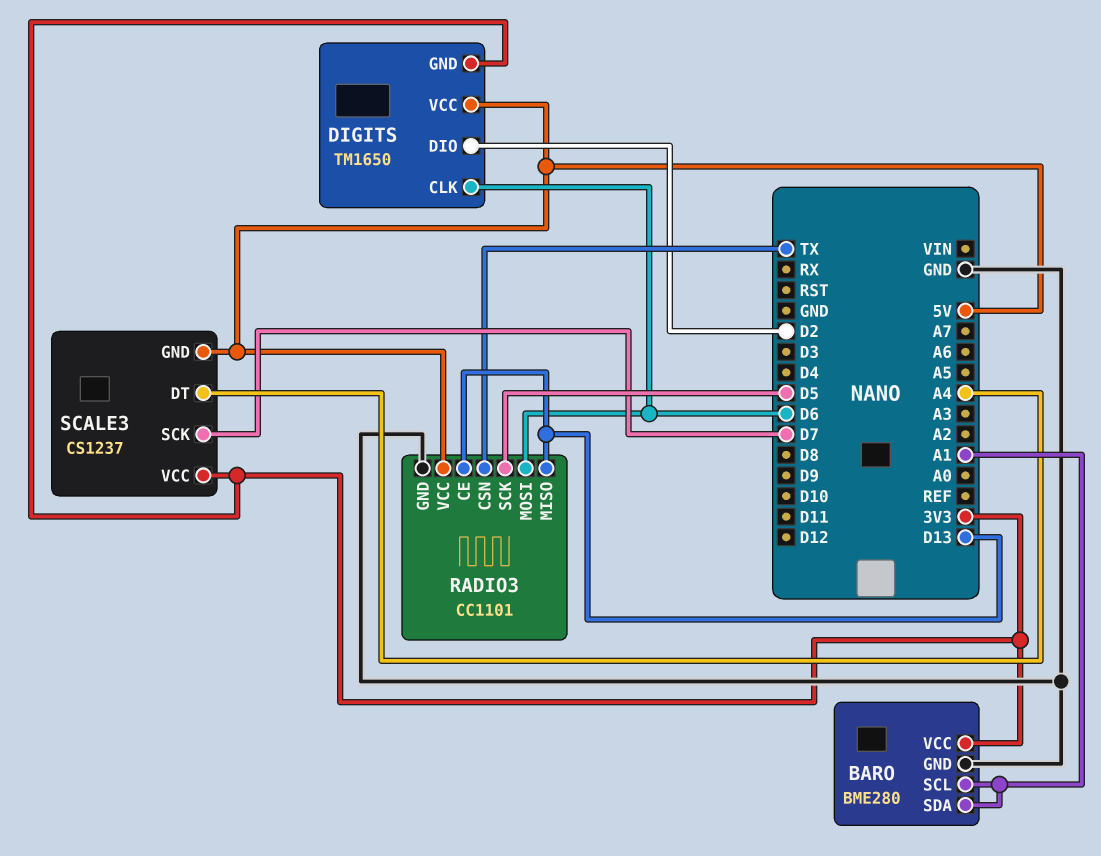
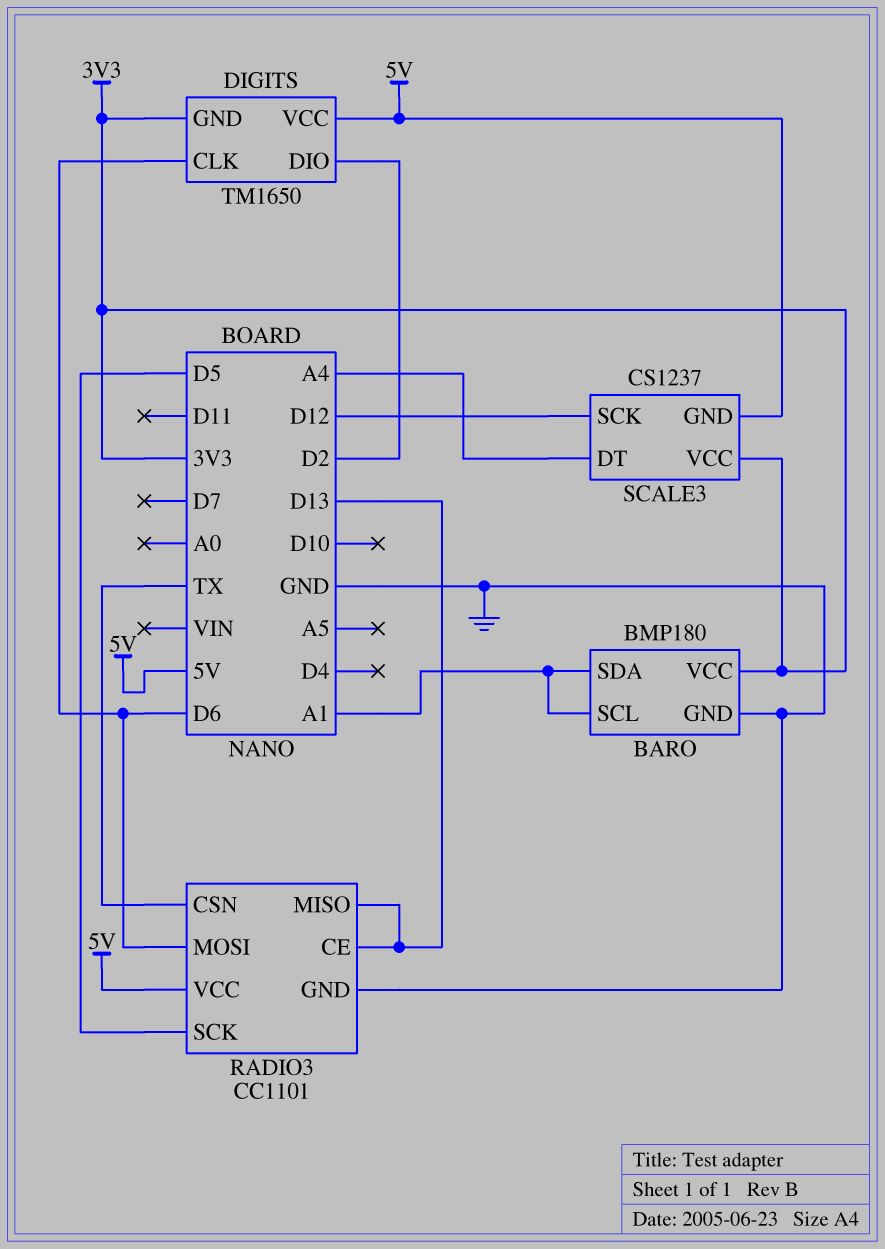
BARO: BME280 -> BMP180
SCALE3 pin SCK: D7 -> D12

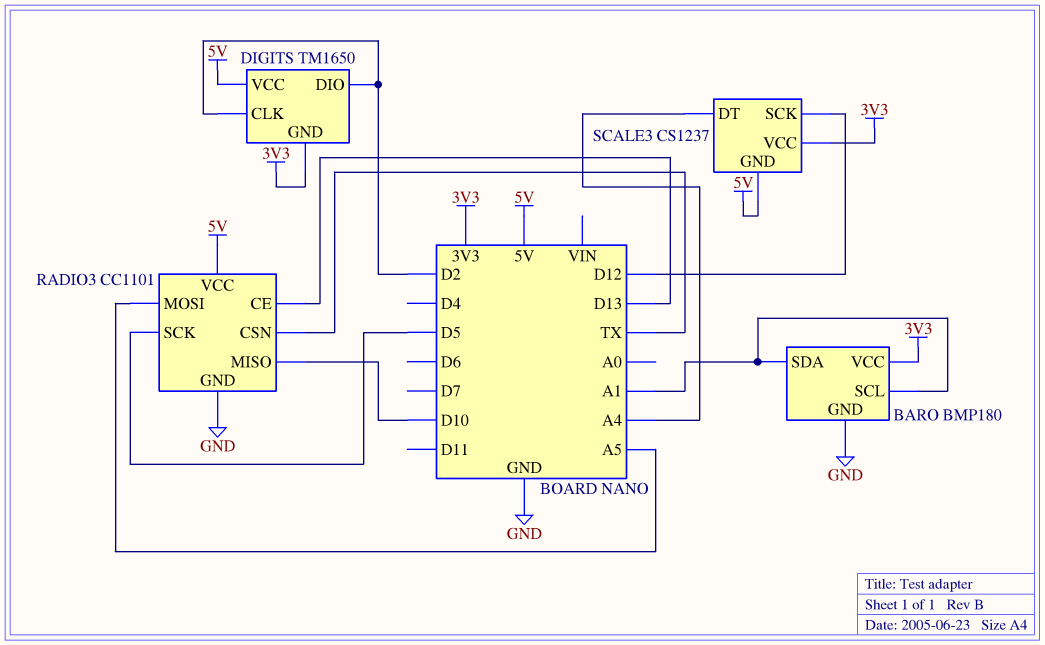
DIGITS pin CLK: D6 -> D2
RADIO3 pin MISO: D13 -> D10
RADIO3 pin MOSI: D6 -> A5

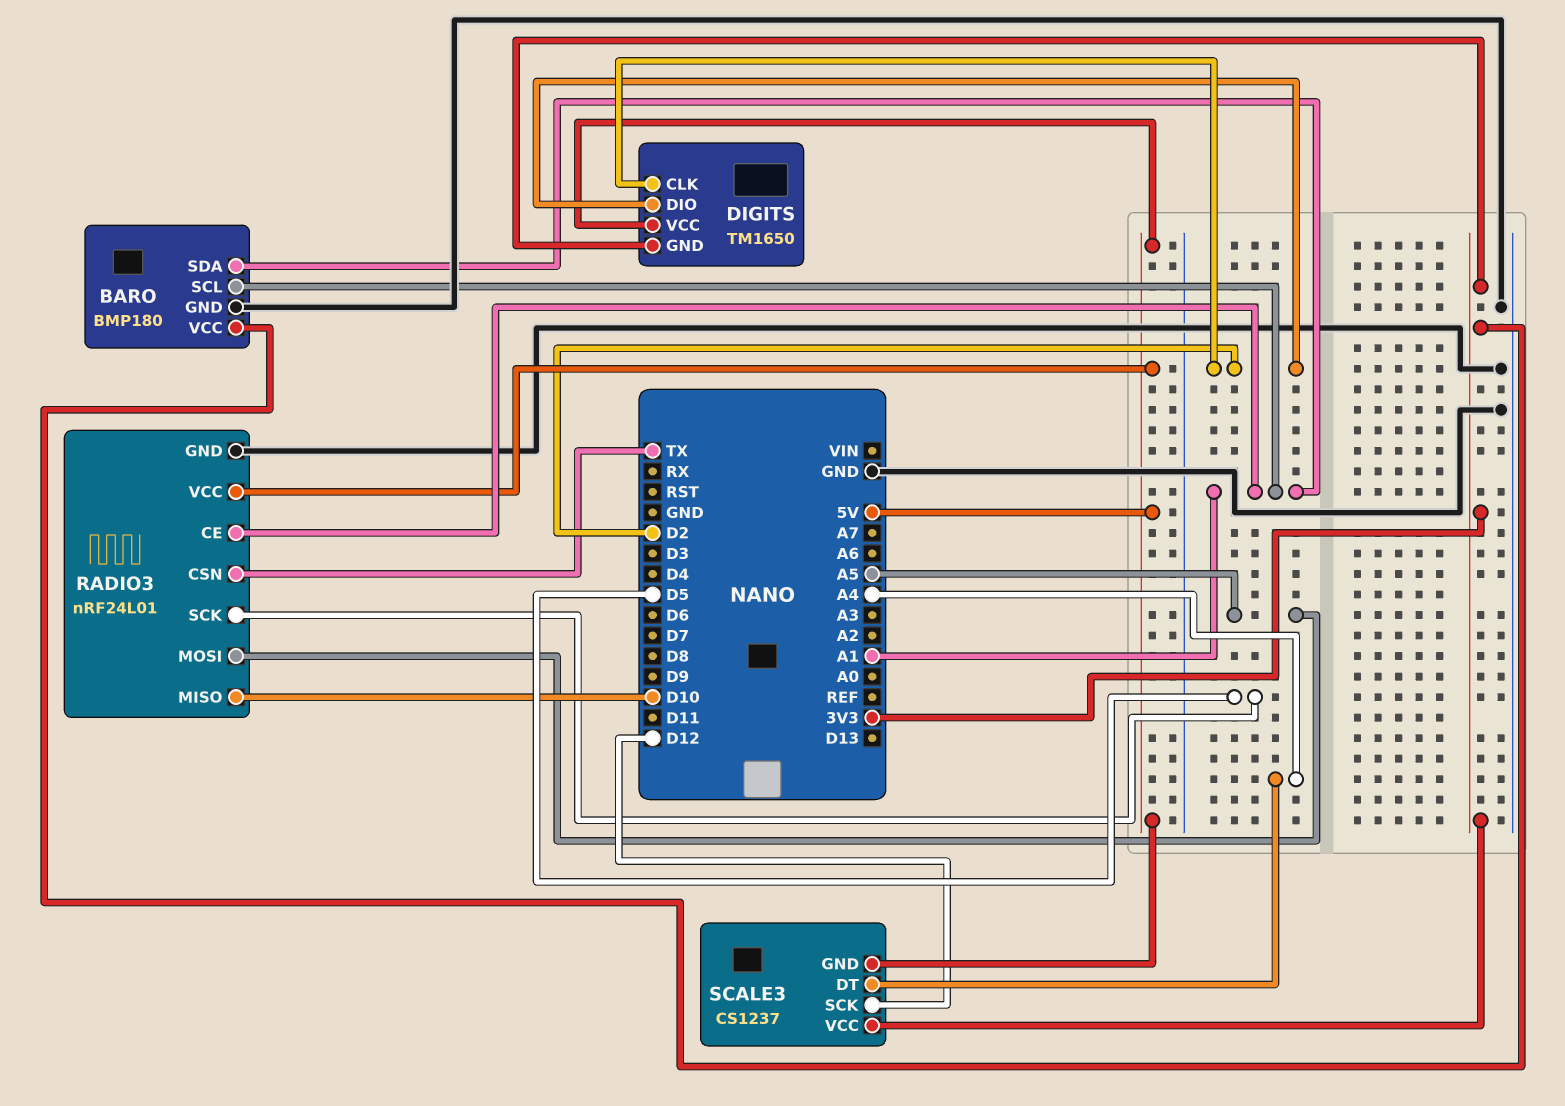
RADIO3: CC1101 -> nRF24L01
RADIO3 pin CE: D13 -> A1

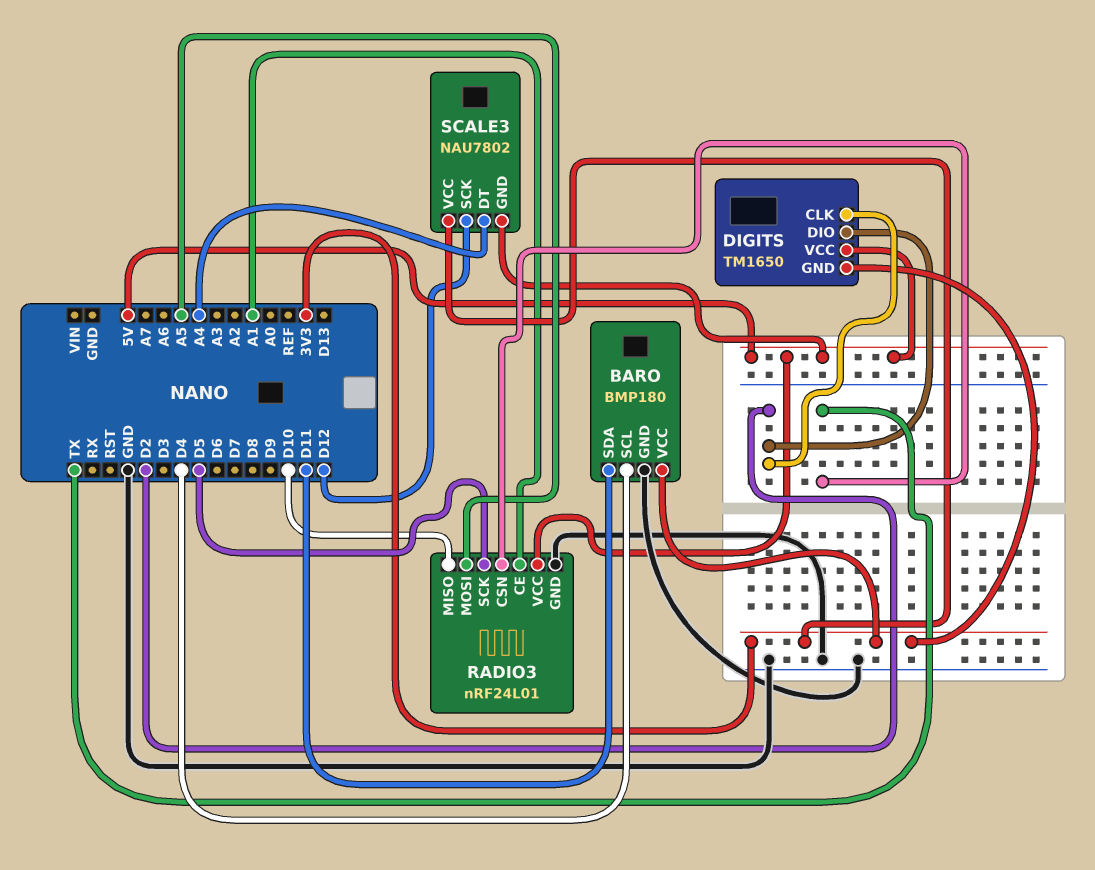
BARO pin SCL: A1 -> D4
BARO pin SDA: A1 -> D11
SCALE3: CS1237 -> NAU7802

